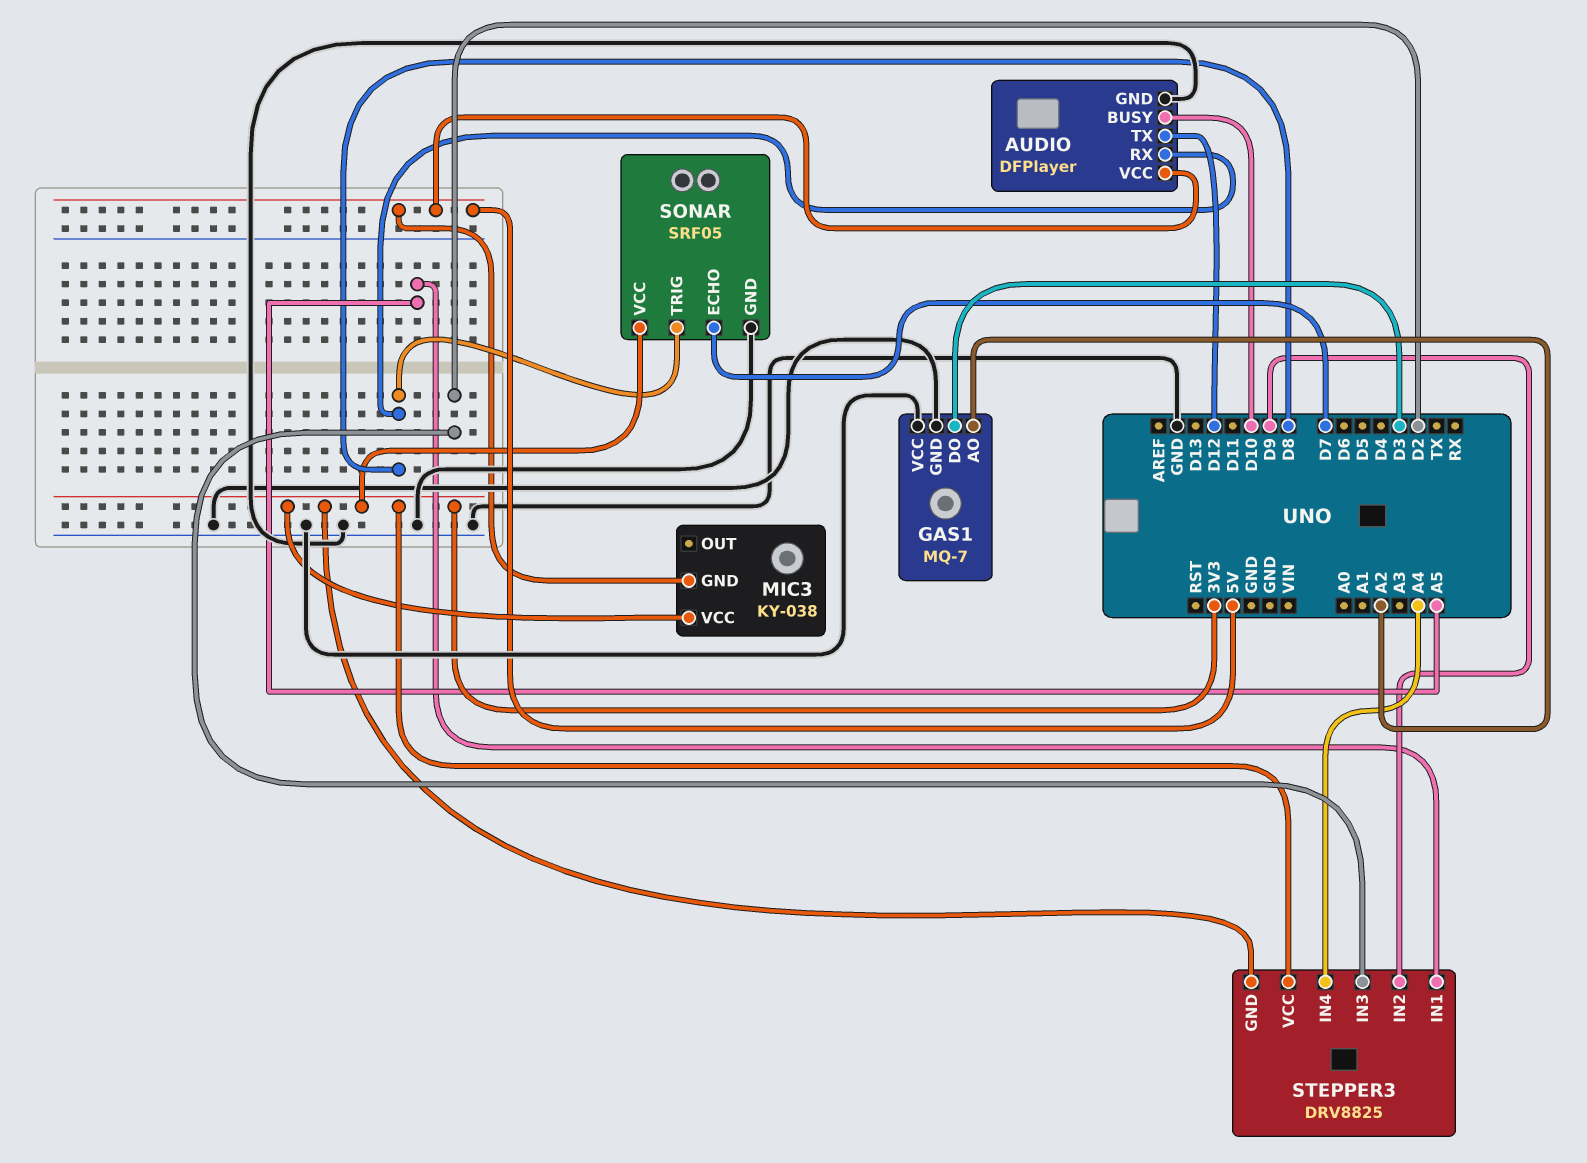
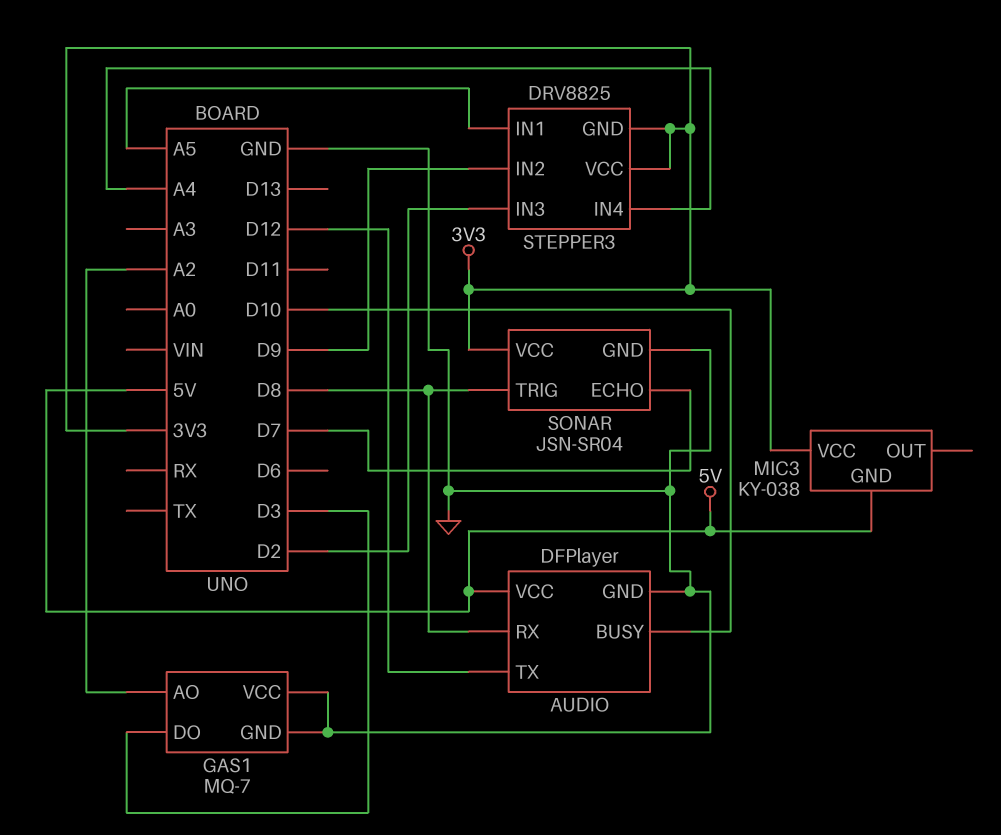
SONAR: SRF05 -> JSN-SR04

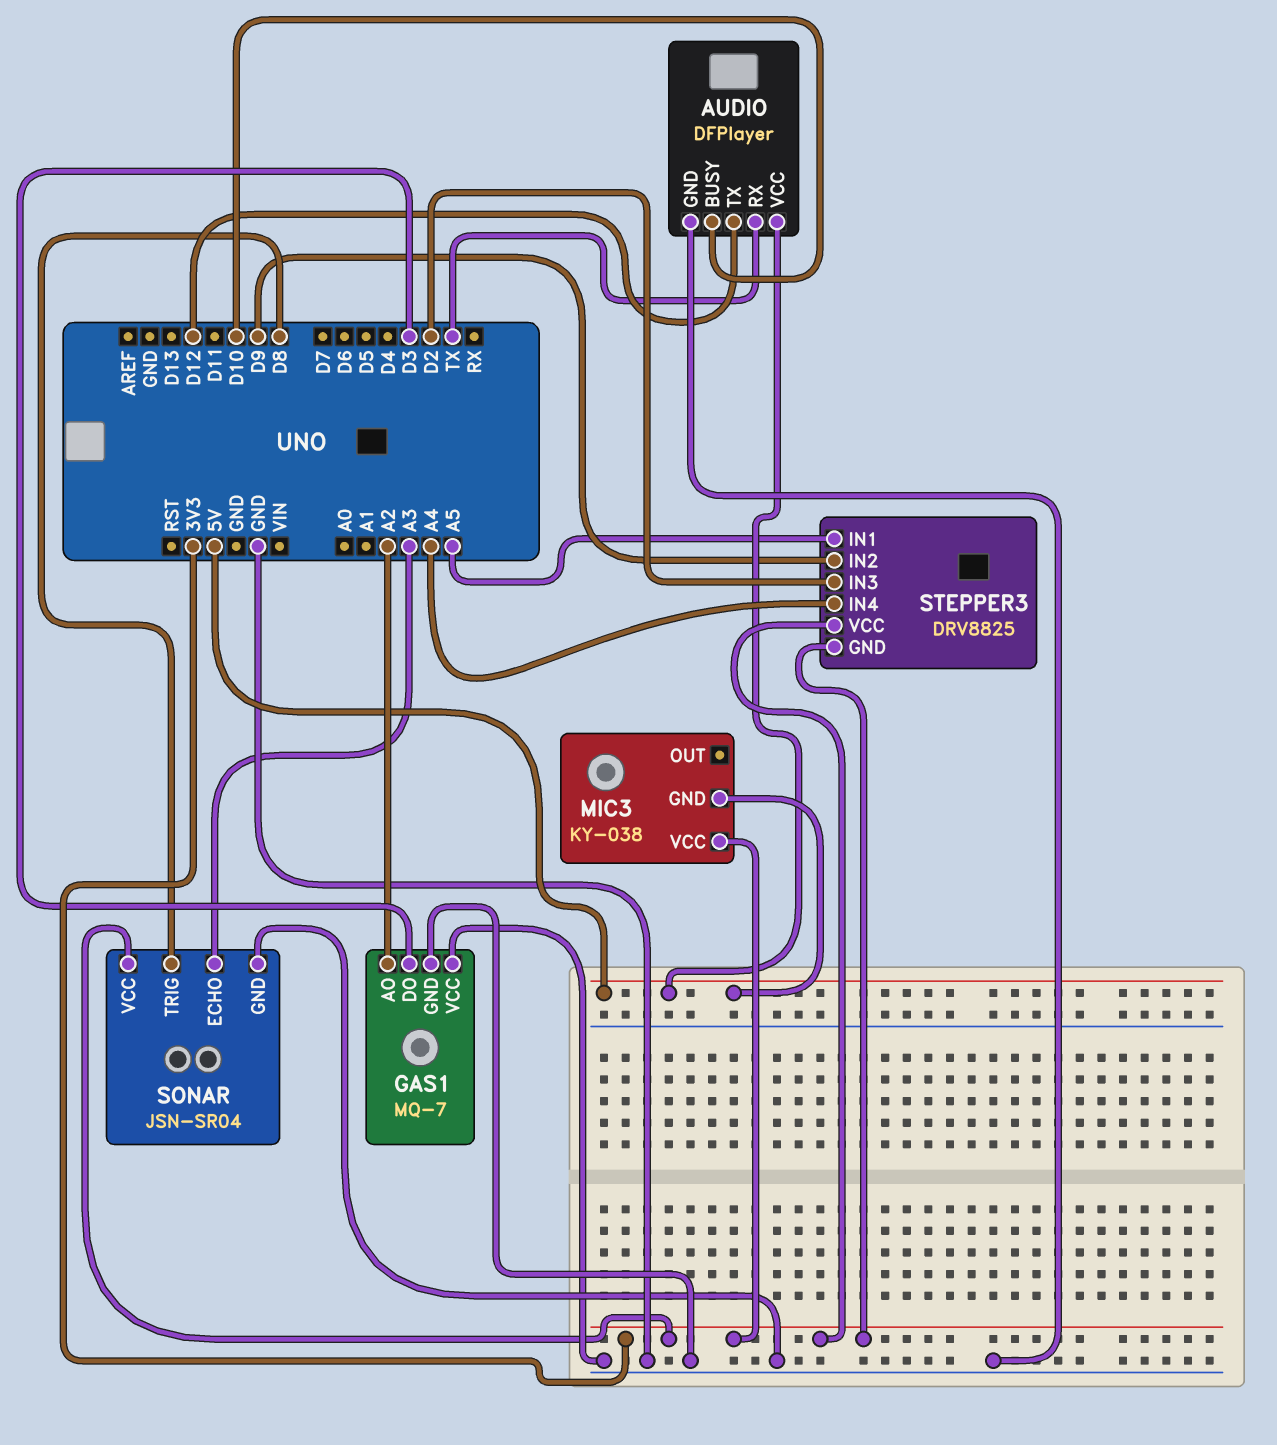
AUDIO pin RX: D8 -> TX
SONAR pin ECHO: D7 -> A3

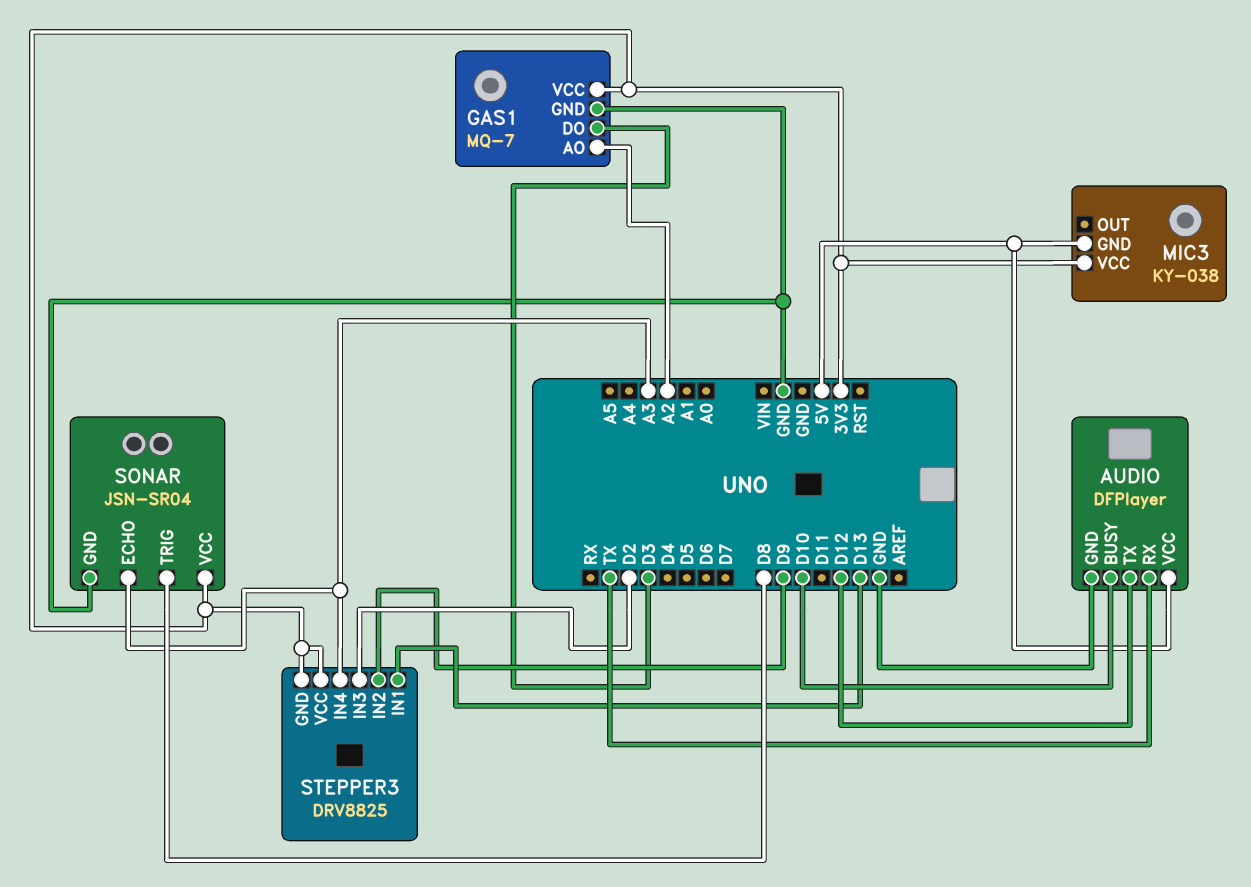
GAS1 pin VCC: GND -> 3V3
STEPPER3 pin IN1: A5 -> D13
STEPPER3 pin IN4: A4 -> A3

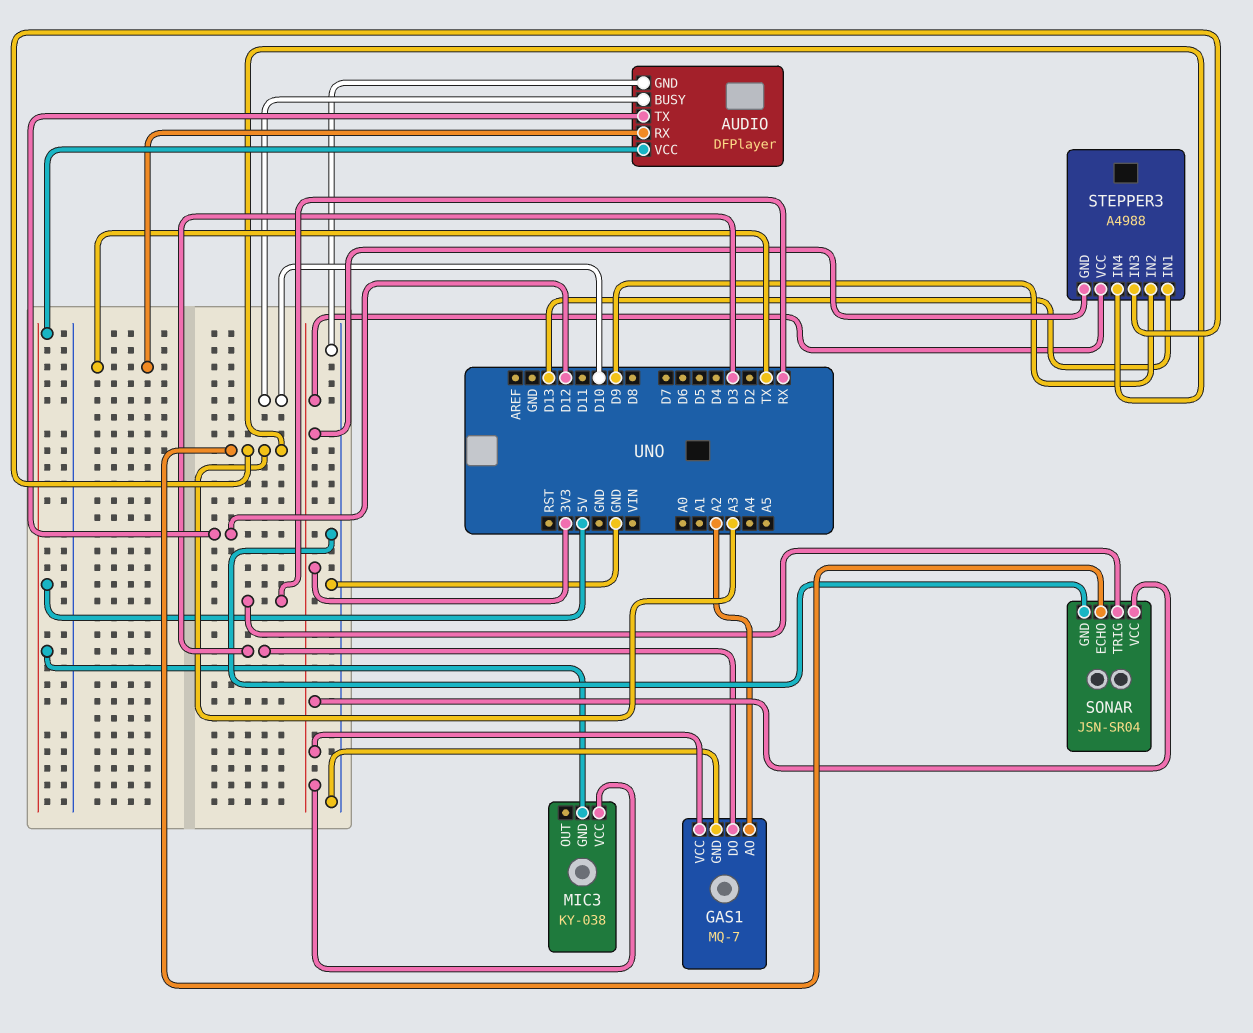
SONAR pin TRIG: D8 -> RX
STEPPER3: DRV8825 -> A4988
STEPPER3 pin IN3: D2 -> A3

